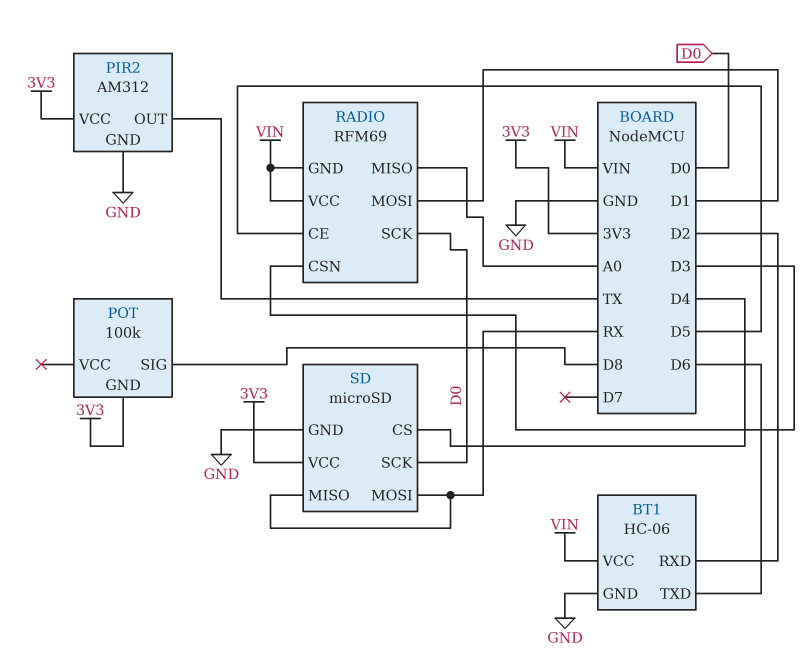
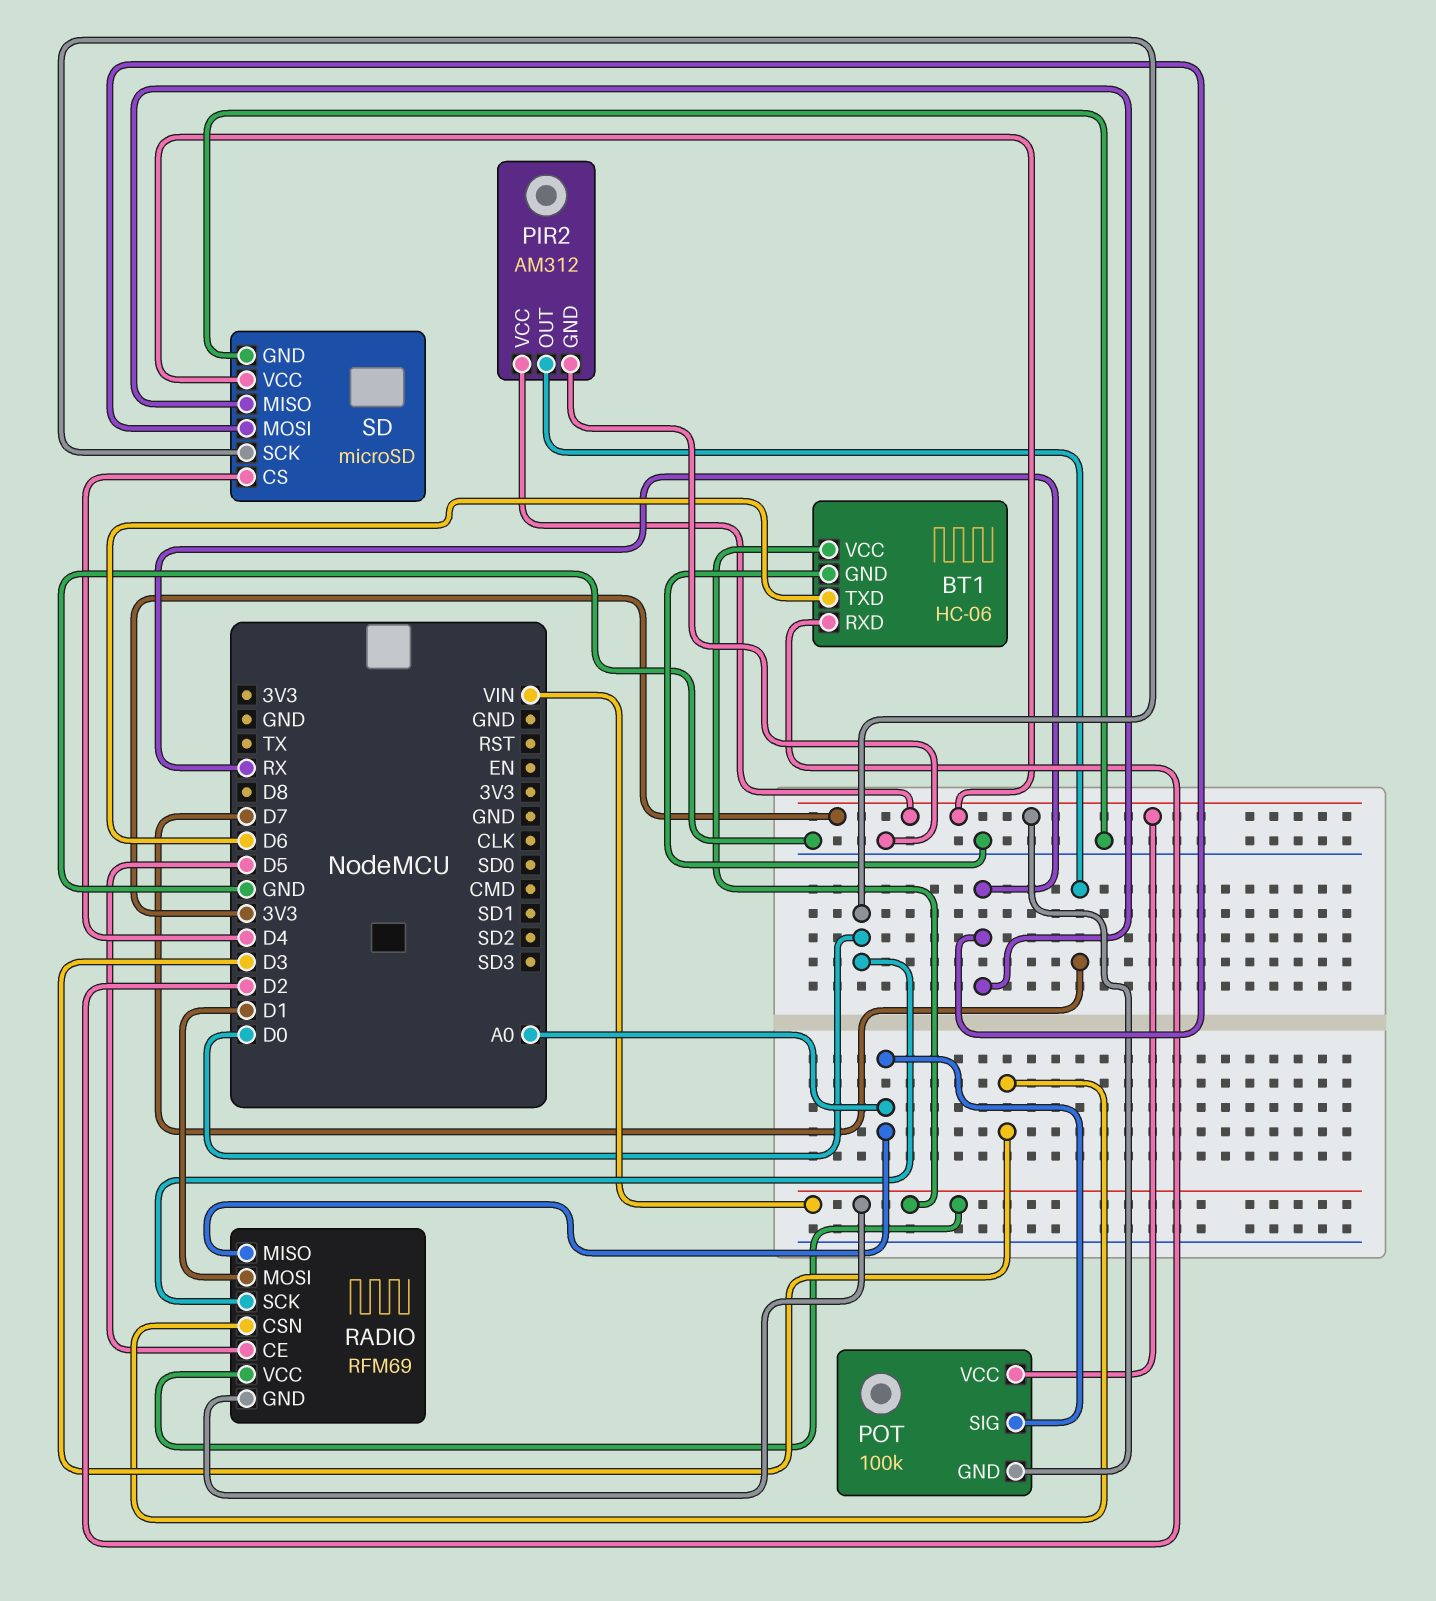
PIR2 pin OUT: TX -> D7
POT pin SIG: D8 -> A0
POT pin VCC: none -> 3V3

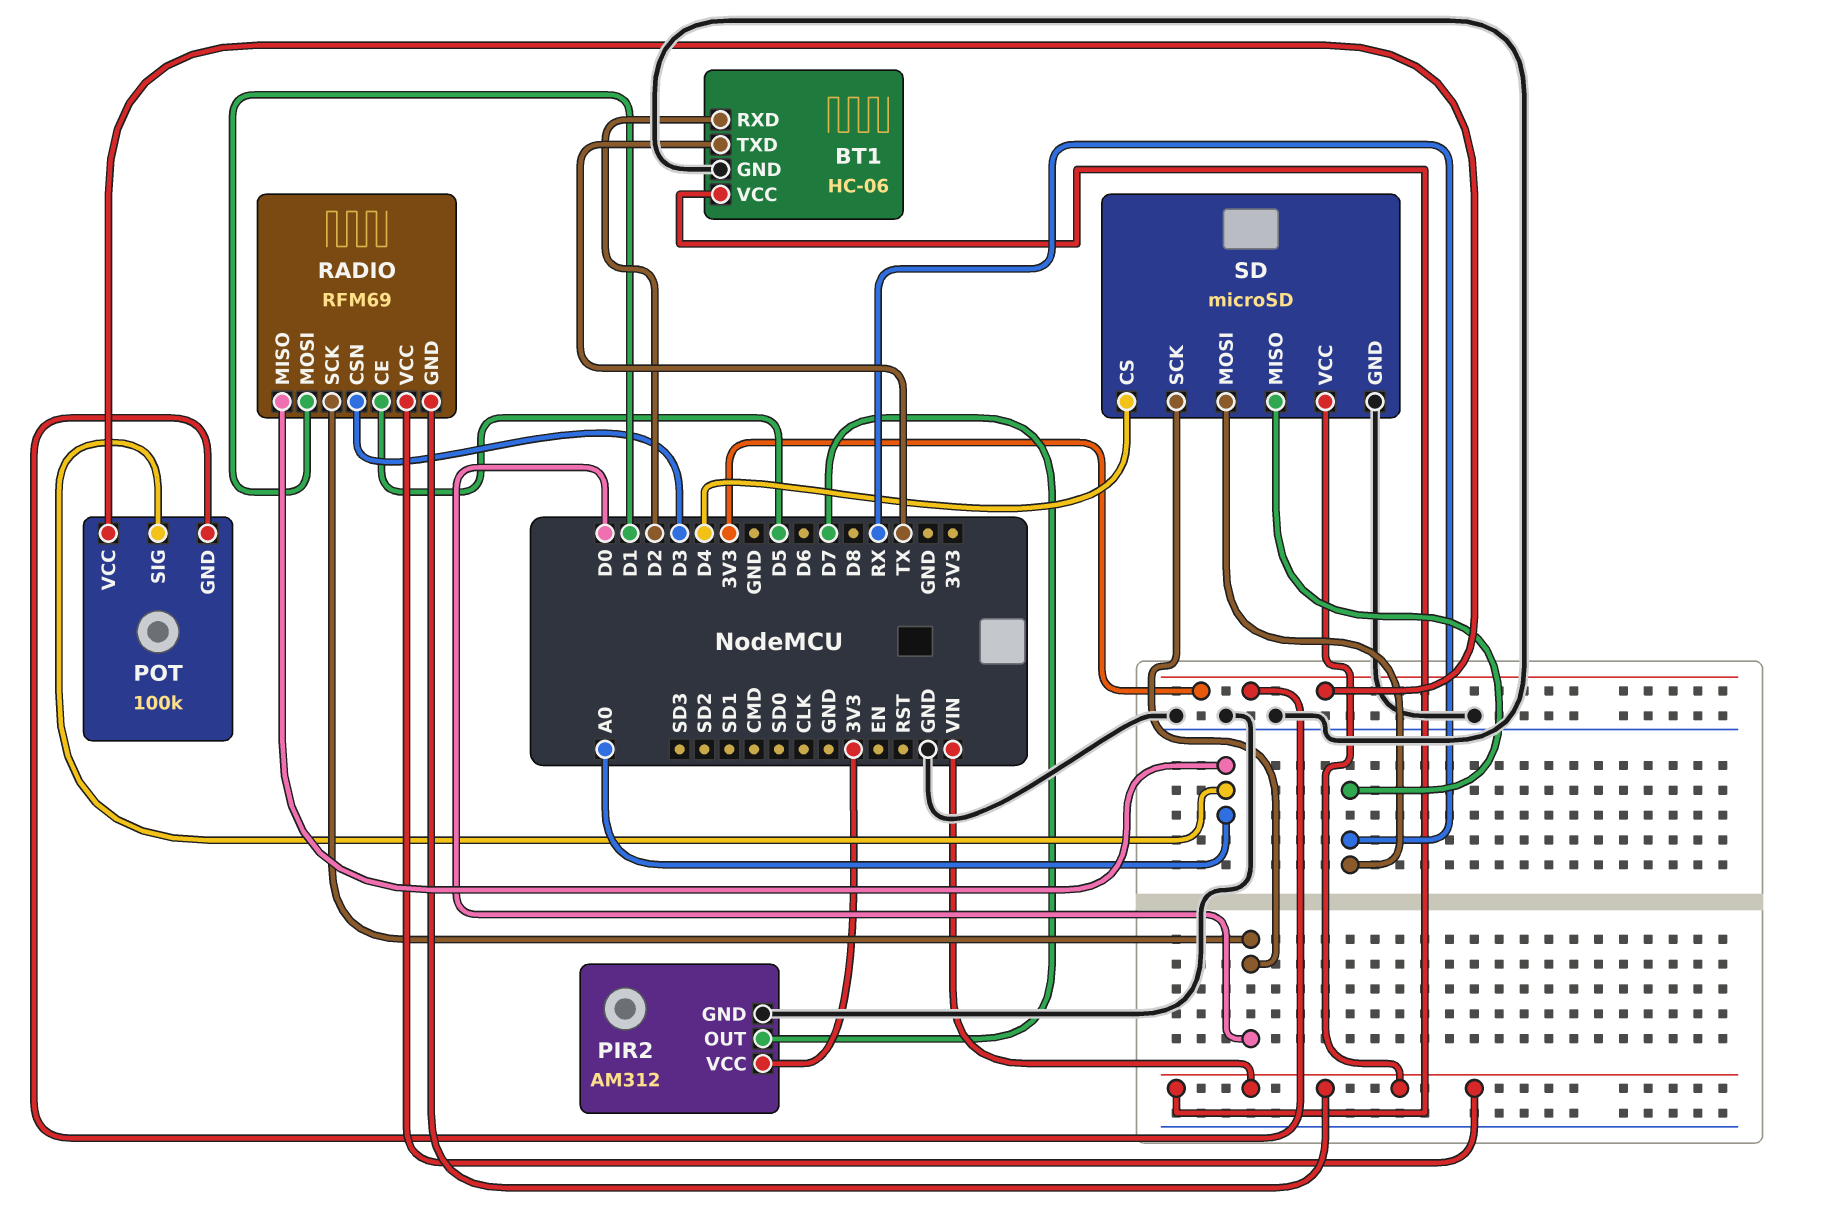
BT1 pin TXD: D6 -> TX
SD pin VCC: 3V3 -> VIN

